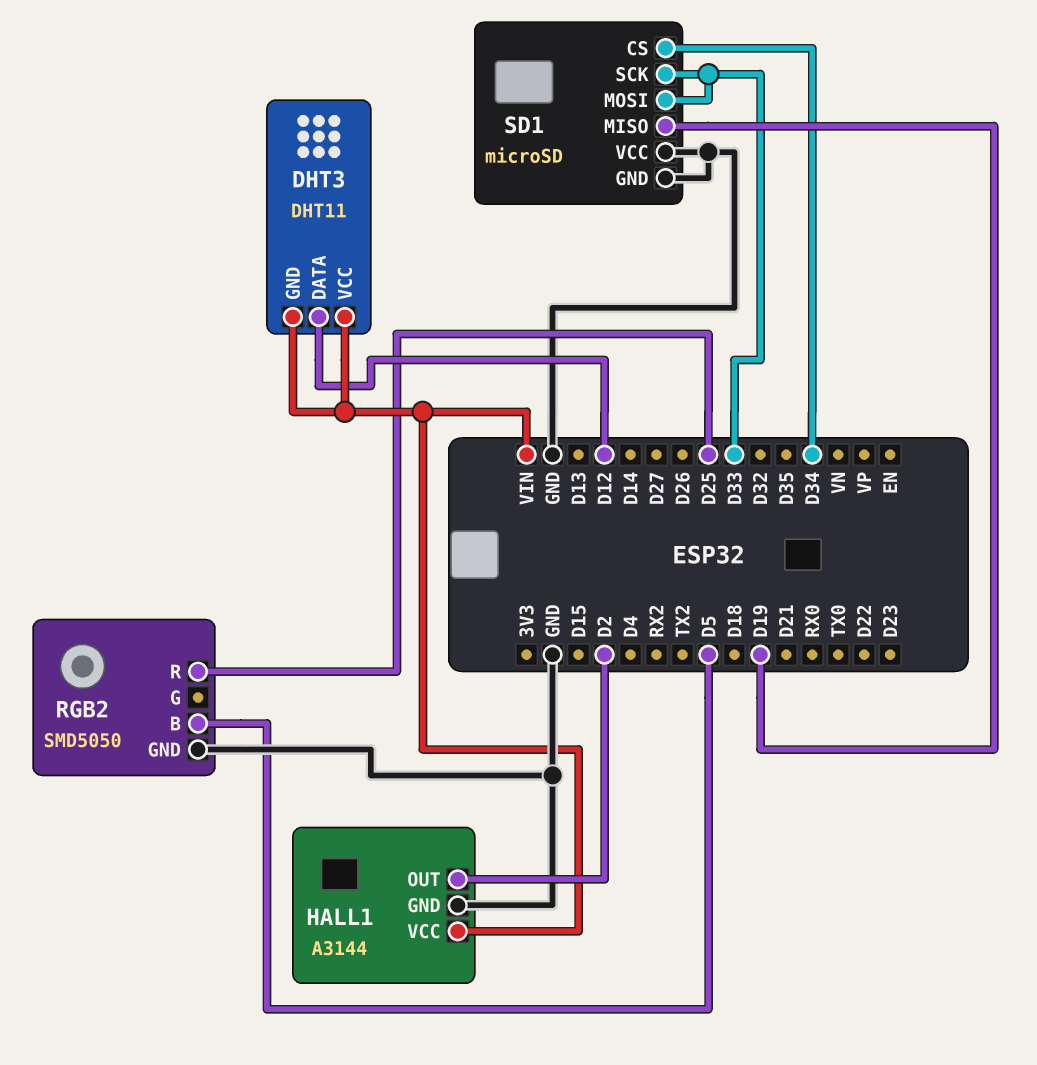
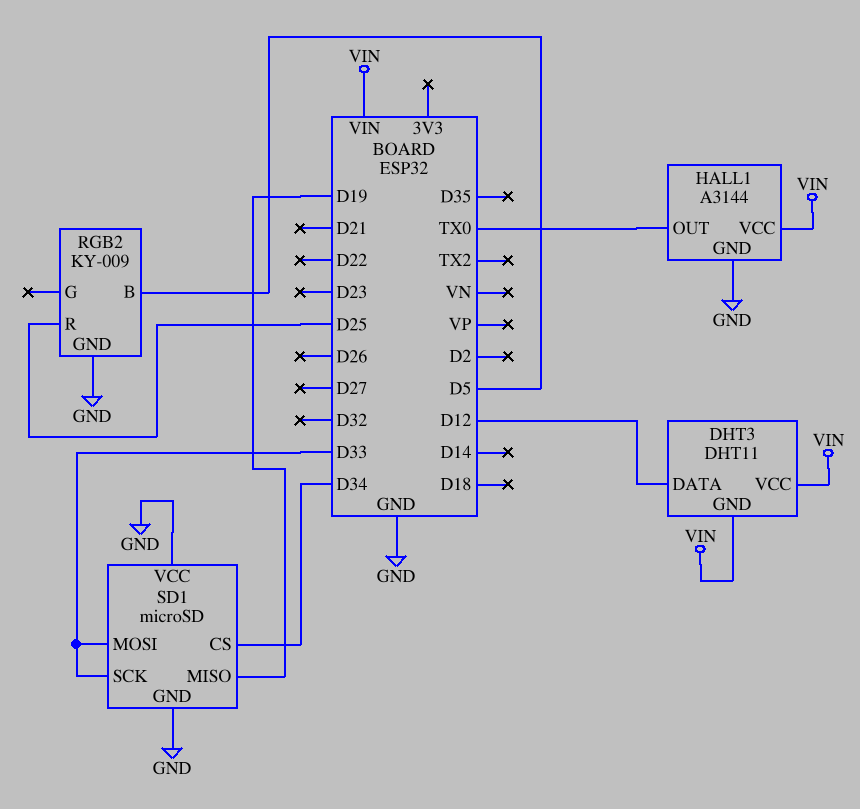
HALL1 pin OUT: D2 -> TX0
RGB2: SMD5050 -> KY-009

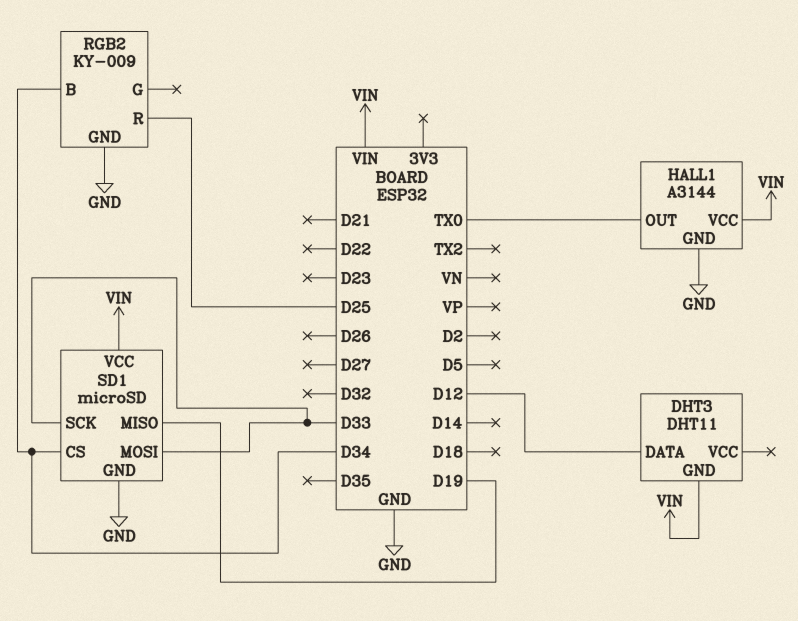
DHT3 pin VCC: VIN -> none
RGB2 pin B: D5 -> D34
SD1 pin VCC: GND -> VIN

